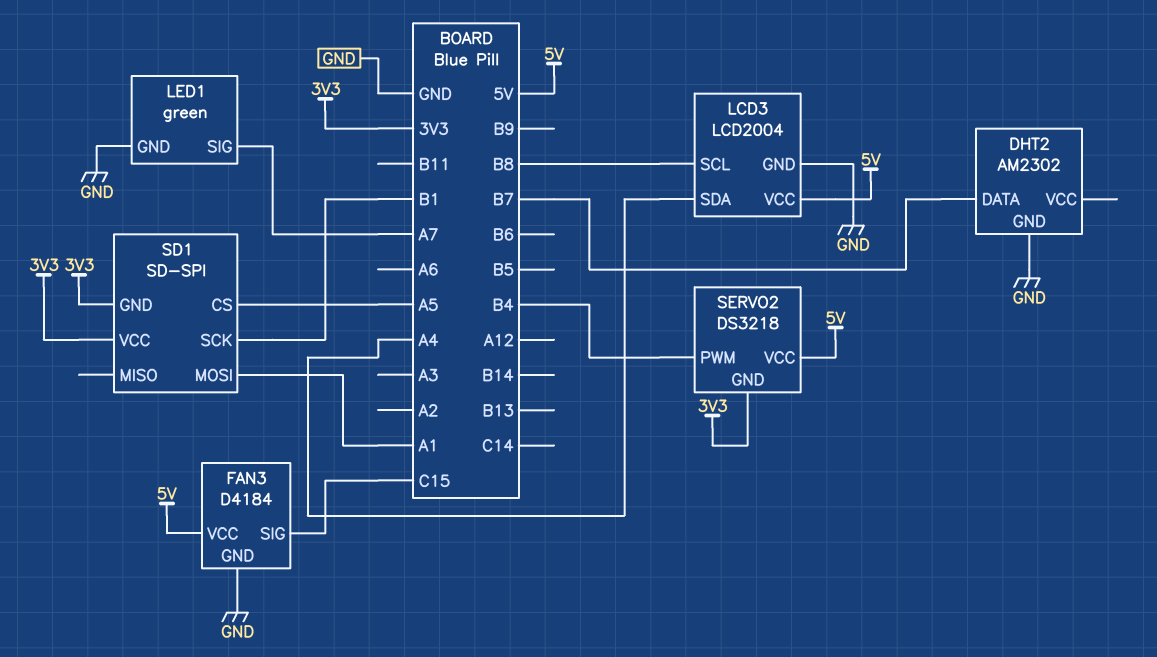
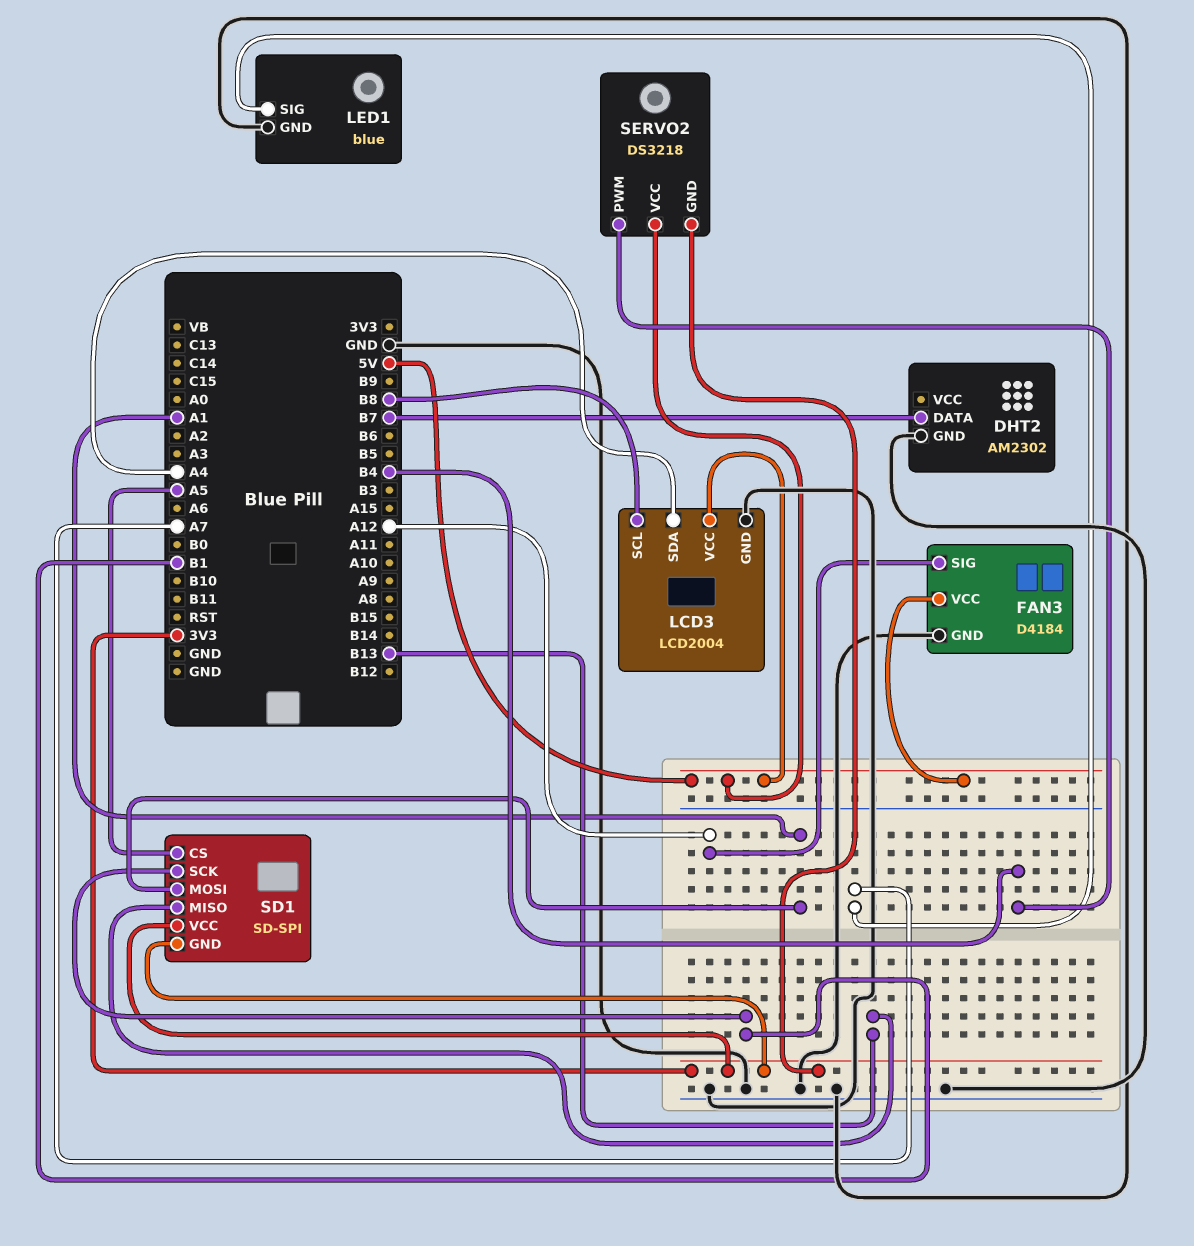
FAN3 pin SIG: C15 -> A12
LED1: green -> blue
SD1 pin MISO: none -> B13

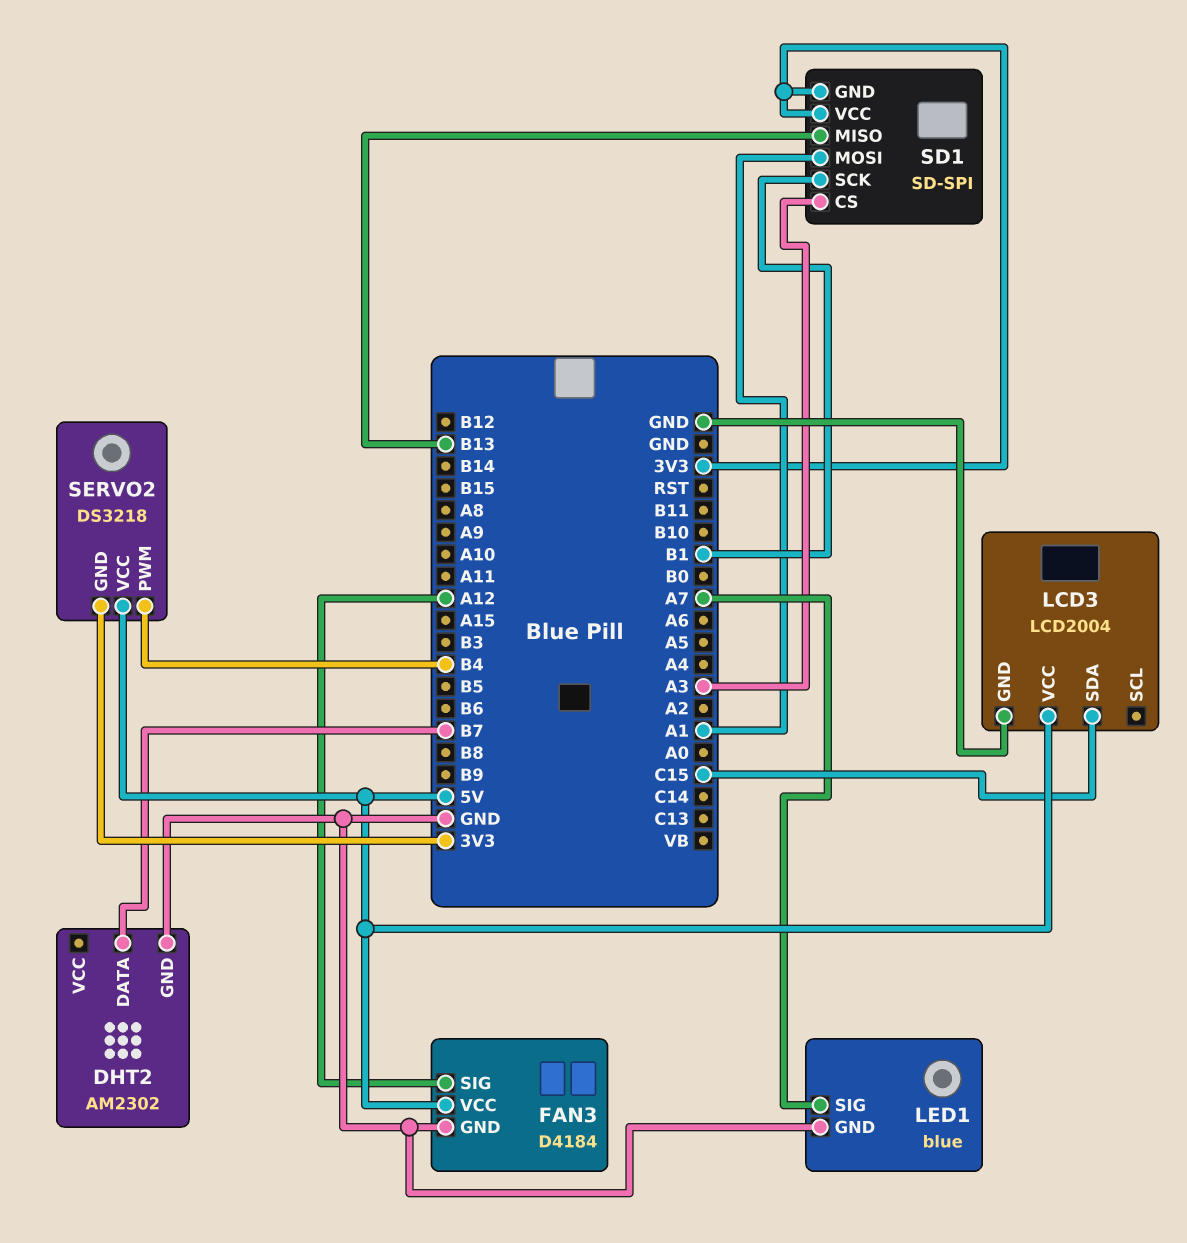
LCD3 pin SCL: B8 -> none
LCD3 pin SDA: A4 -> C15
SD1 pin CS: A5 -> A3

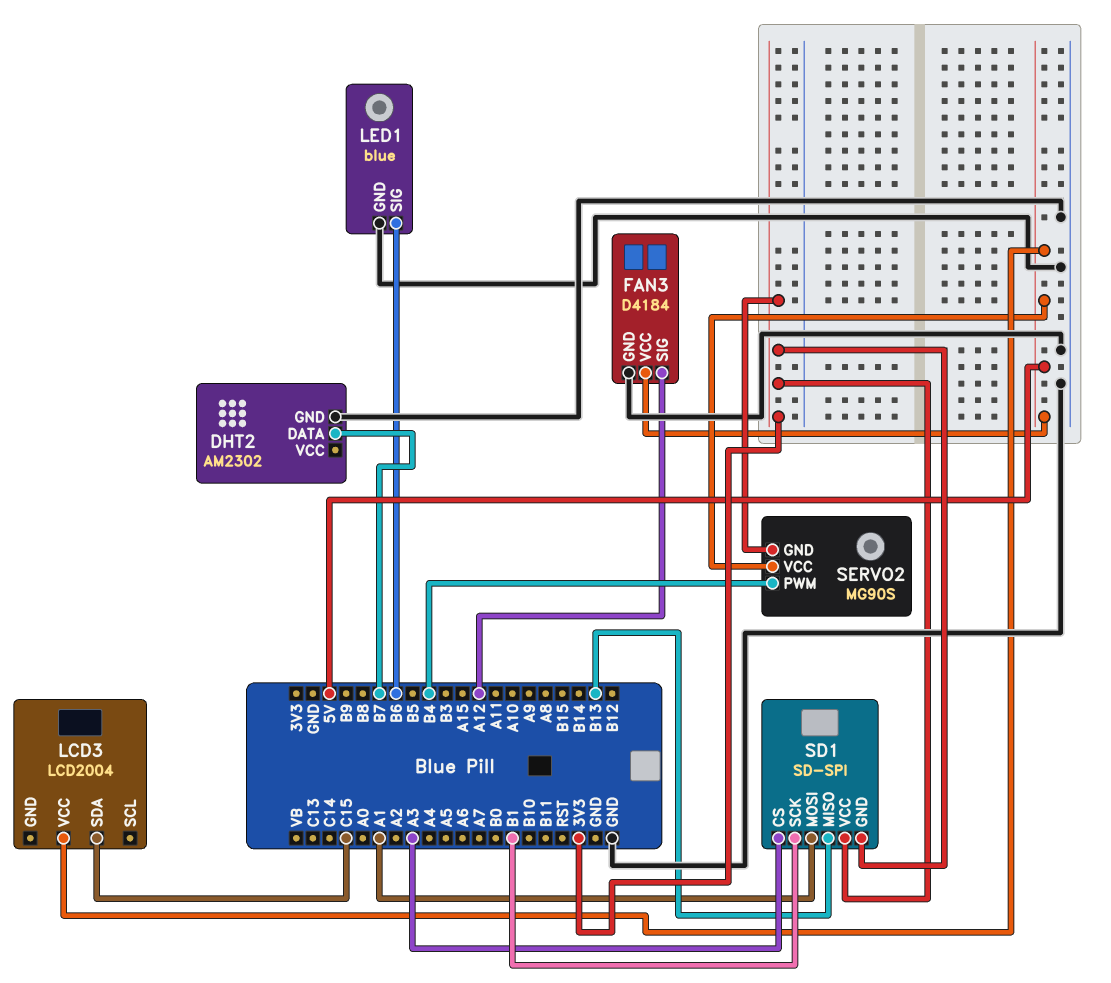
LCD3 pin GND: GND -> none
LED1 pin SIG: A7 -> B6
SERVO2: DS3218 -> MG90S

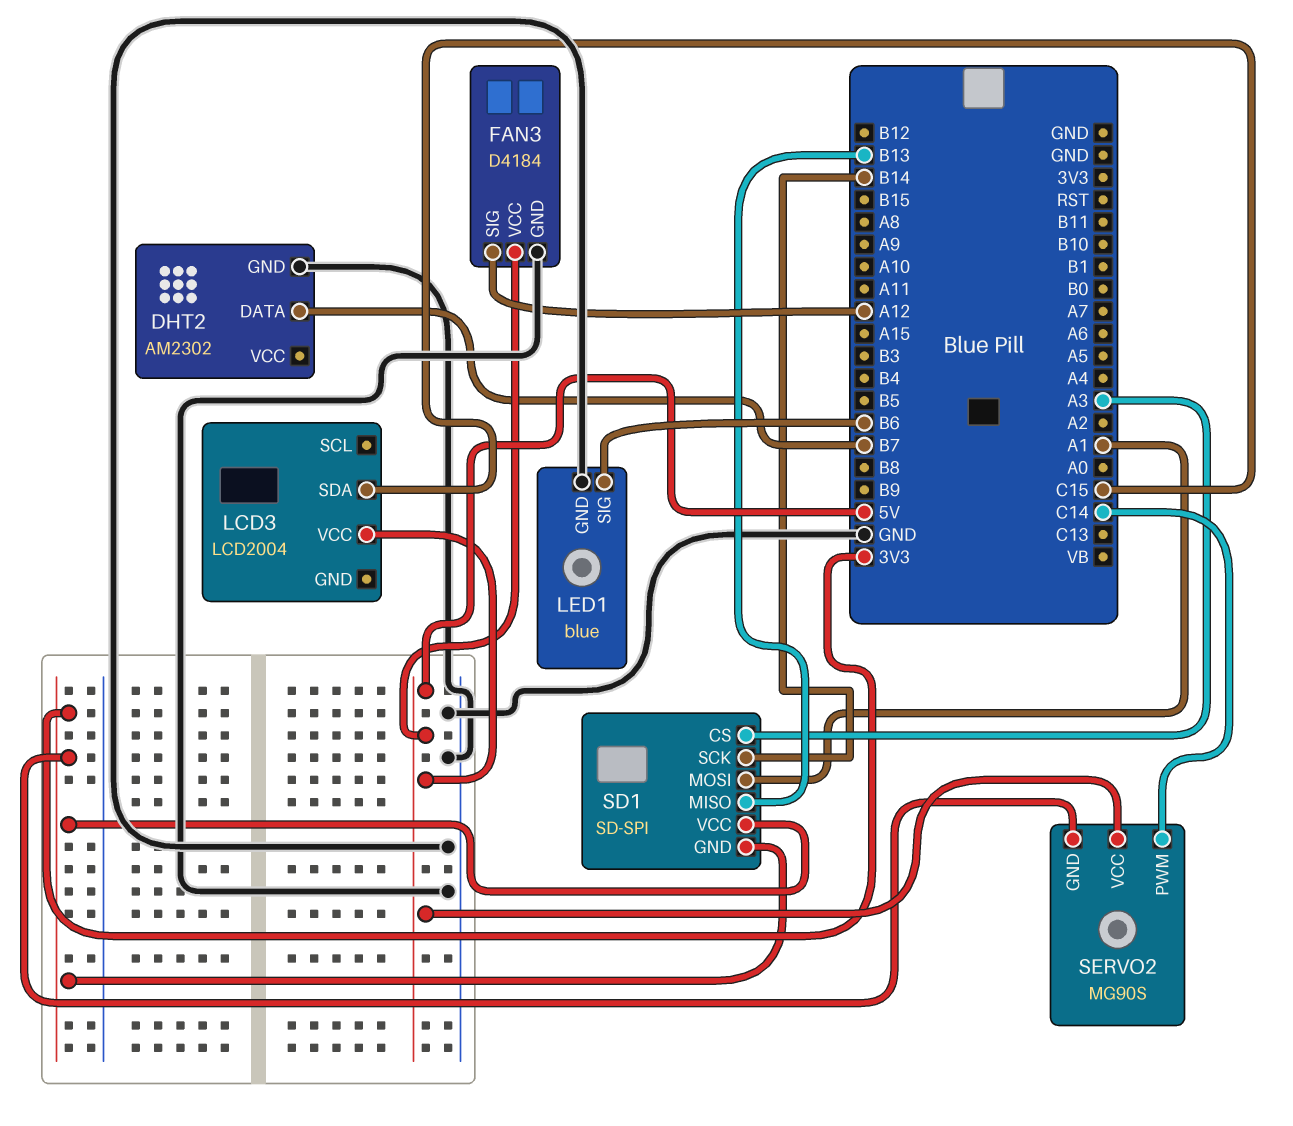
SD1 pin SCK: B1 -> B14
SERVO2 pin PWM: B4 -> C14

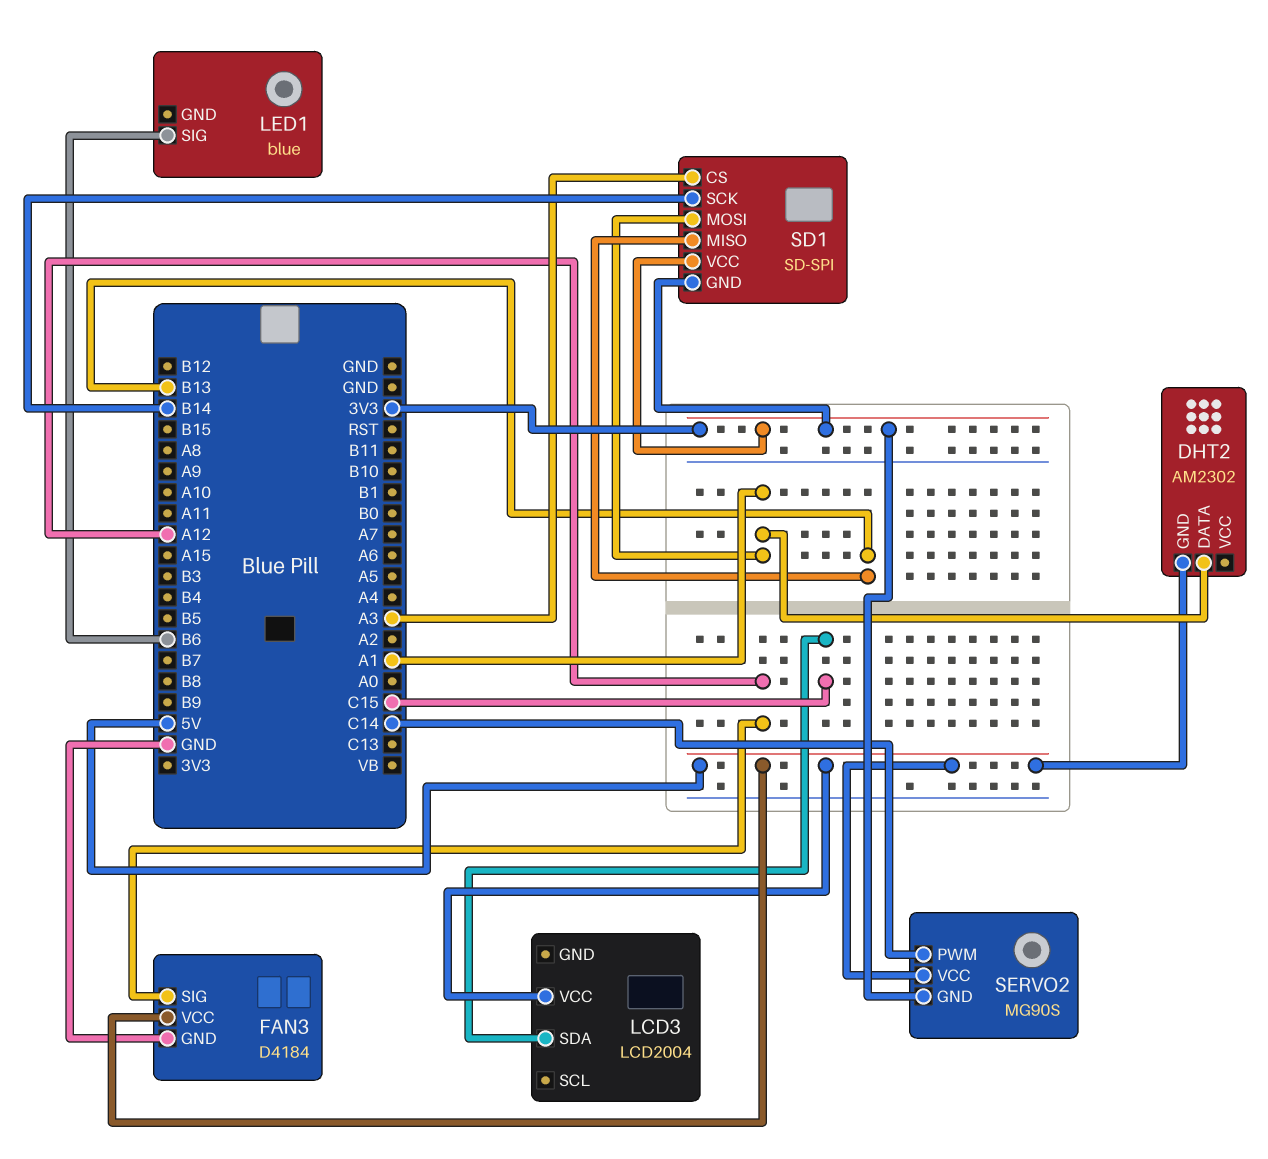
DHT2 pin DATA: B7 -> A1
DHT2 pin GND: GND -> 5V
LED1 pin GND: GND -> none

